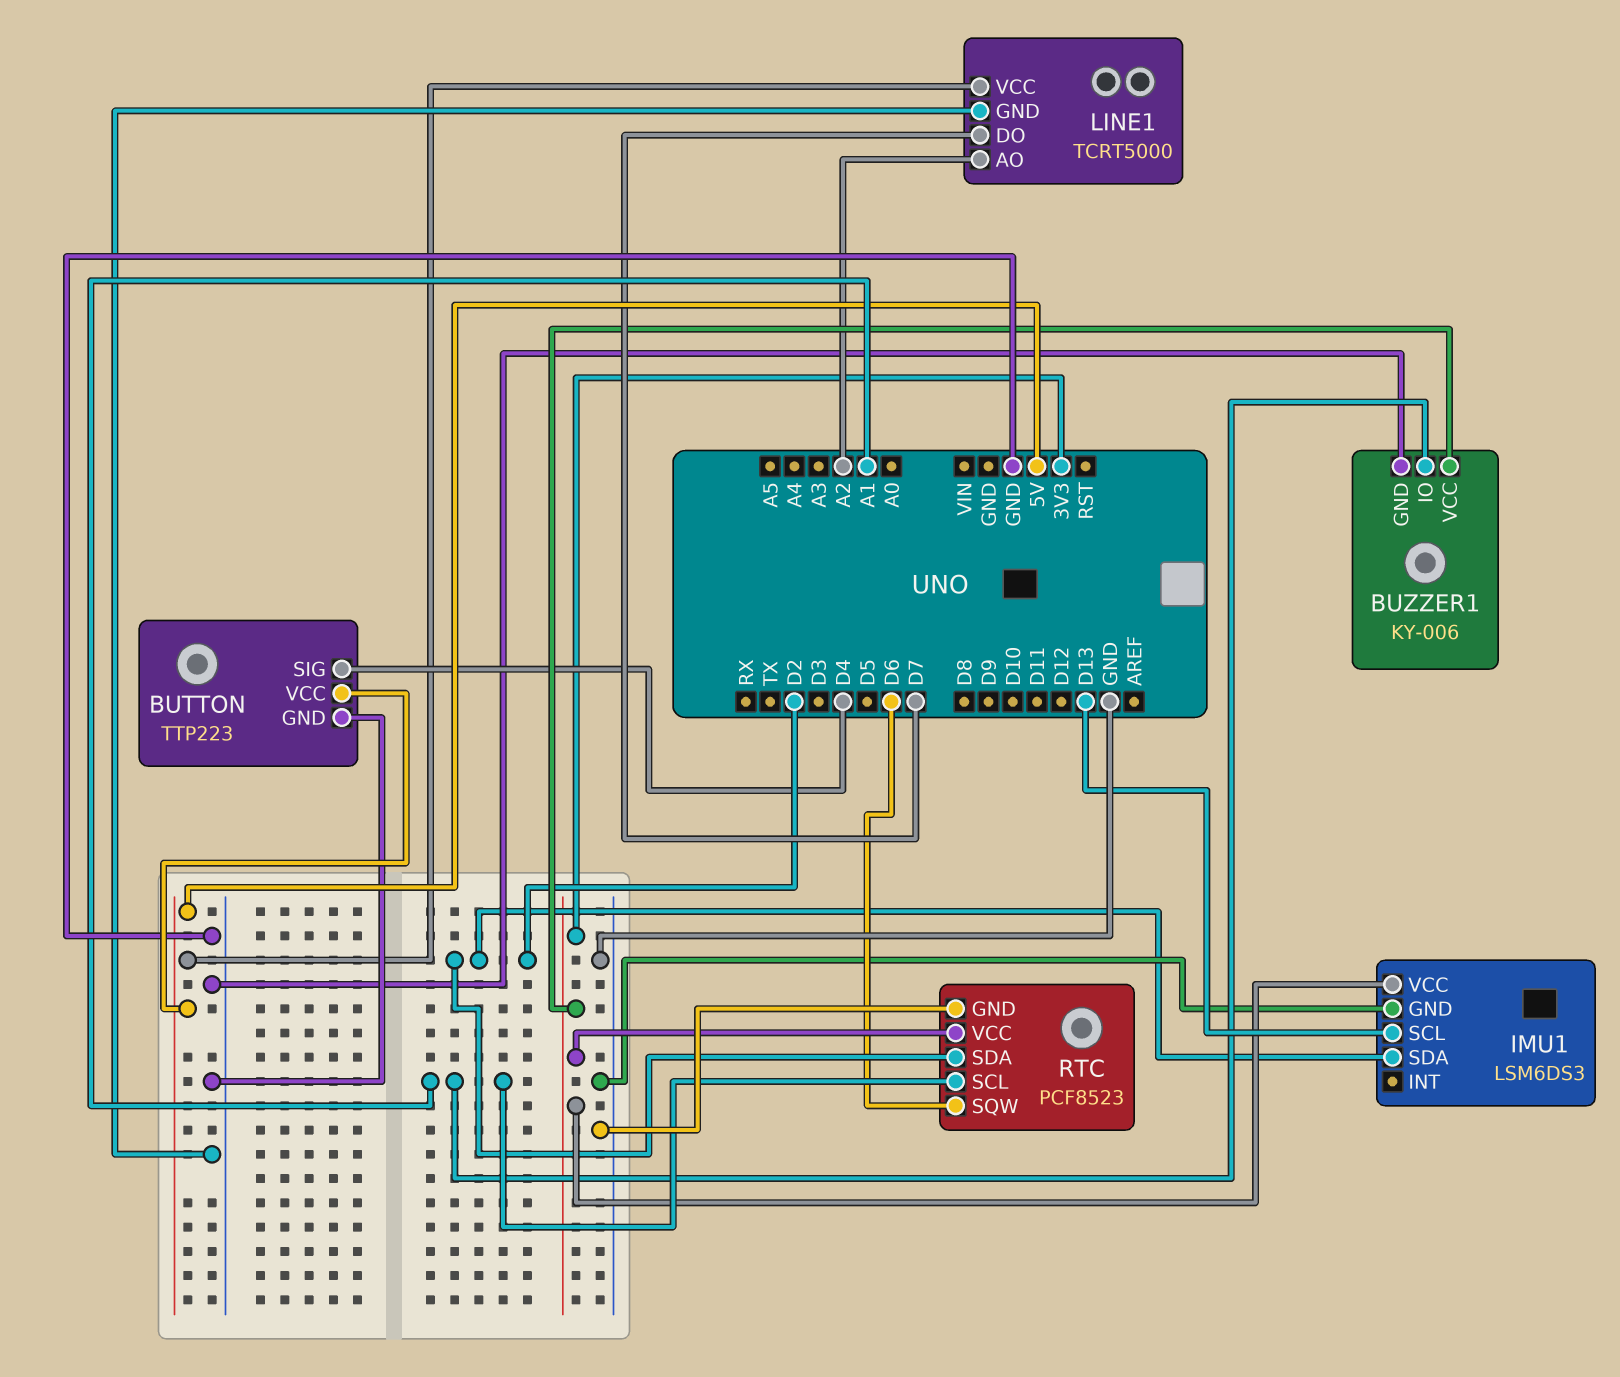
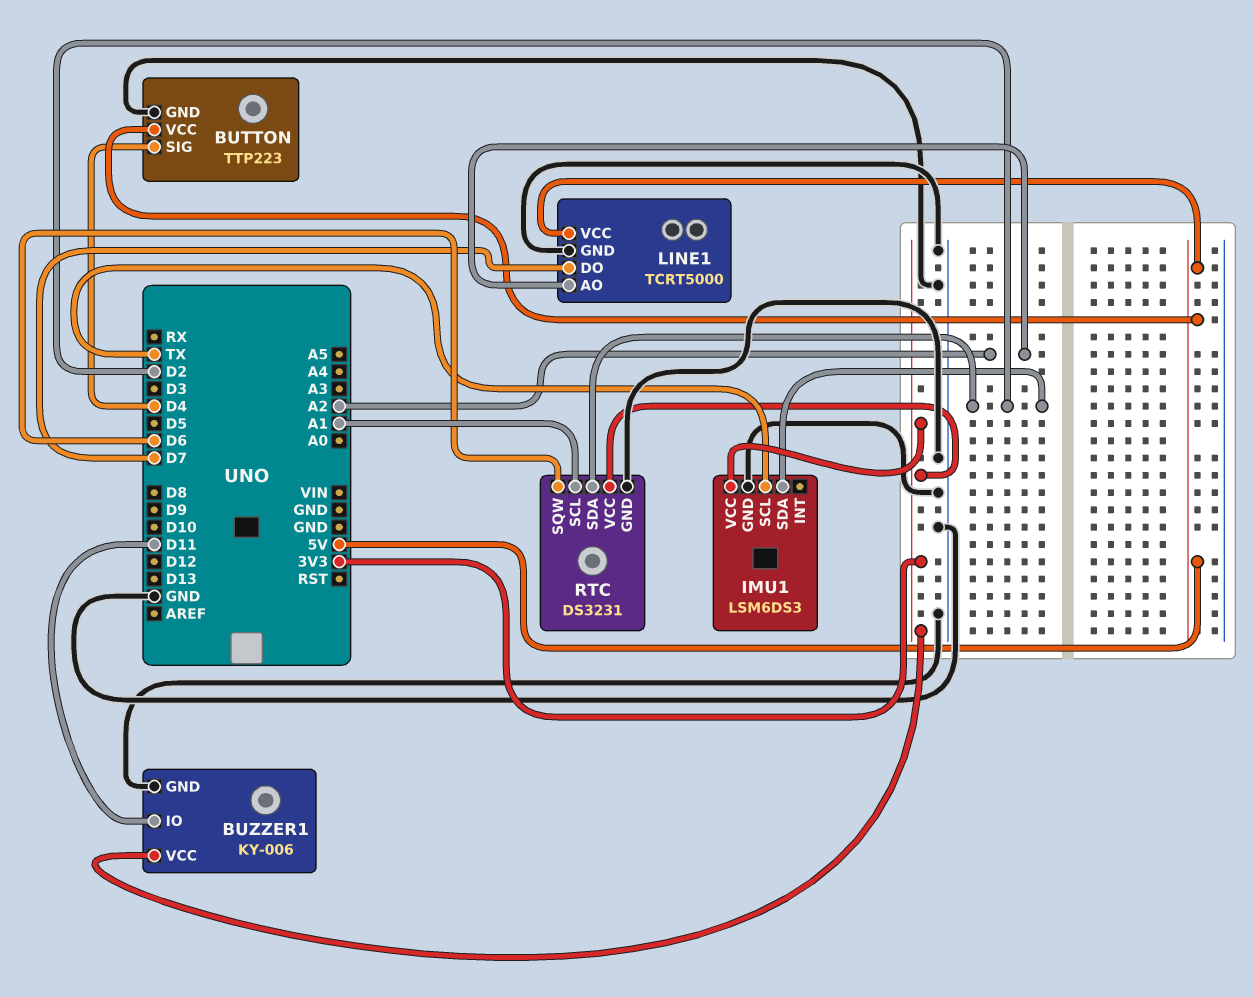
BUZZER1 pin IO: A1 -> D11
IMU1 pin SCL: D13 -> TX
RTC: PCF8523 -> DS3231

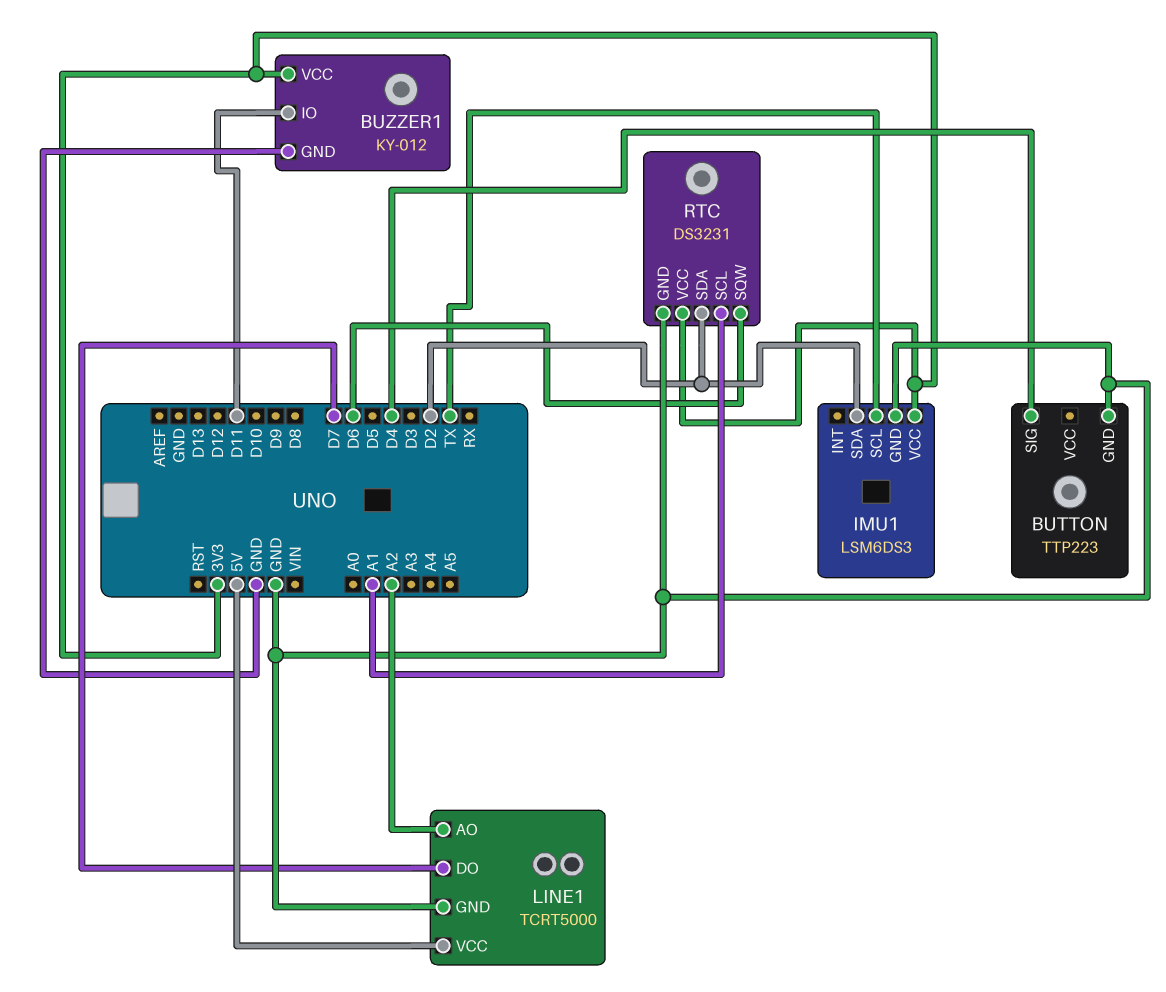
BUTTON pin VCC: 5V -> none
BUZZER1: KY-006 -> KY-012

